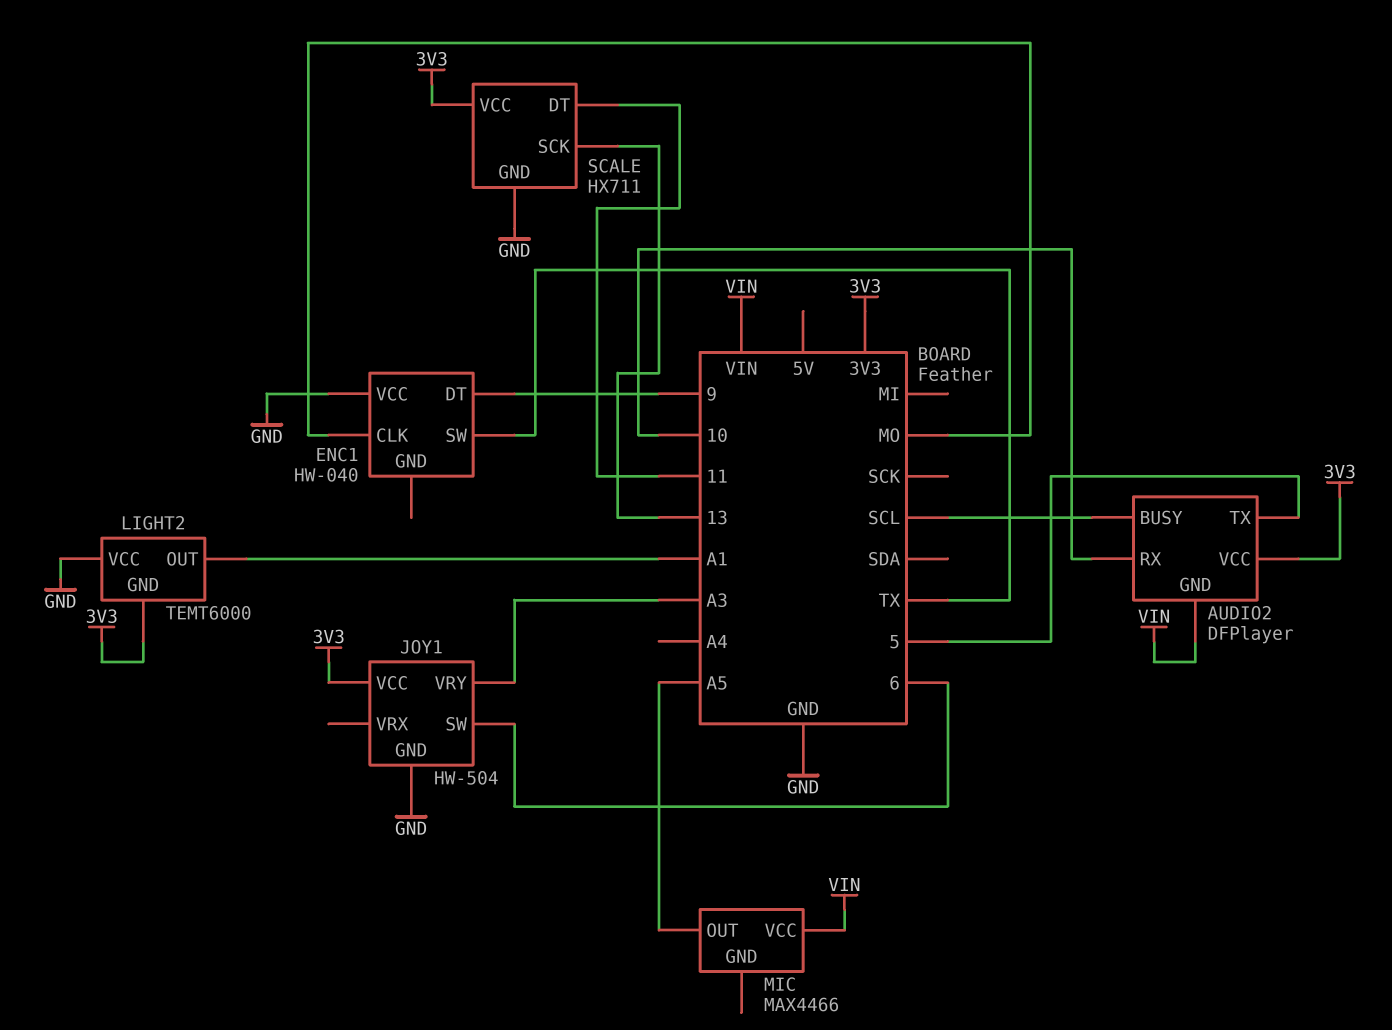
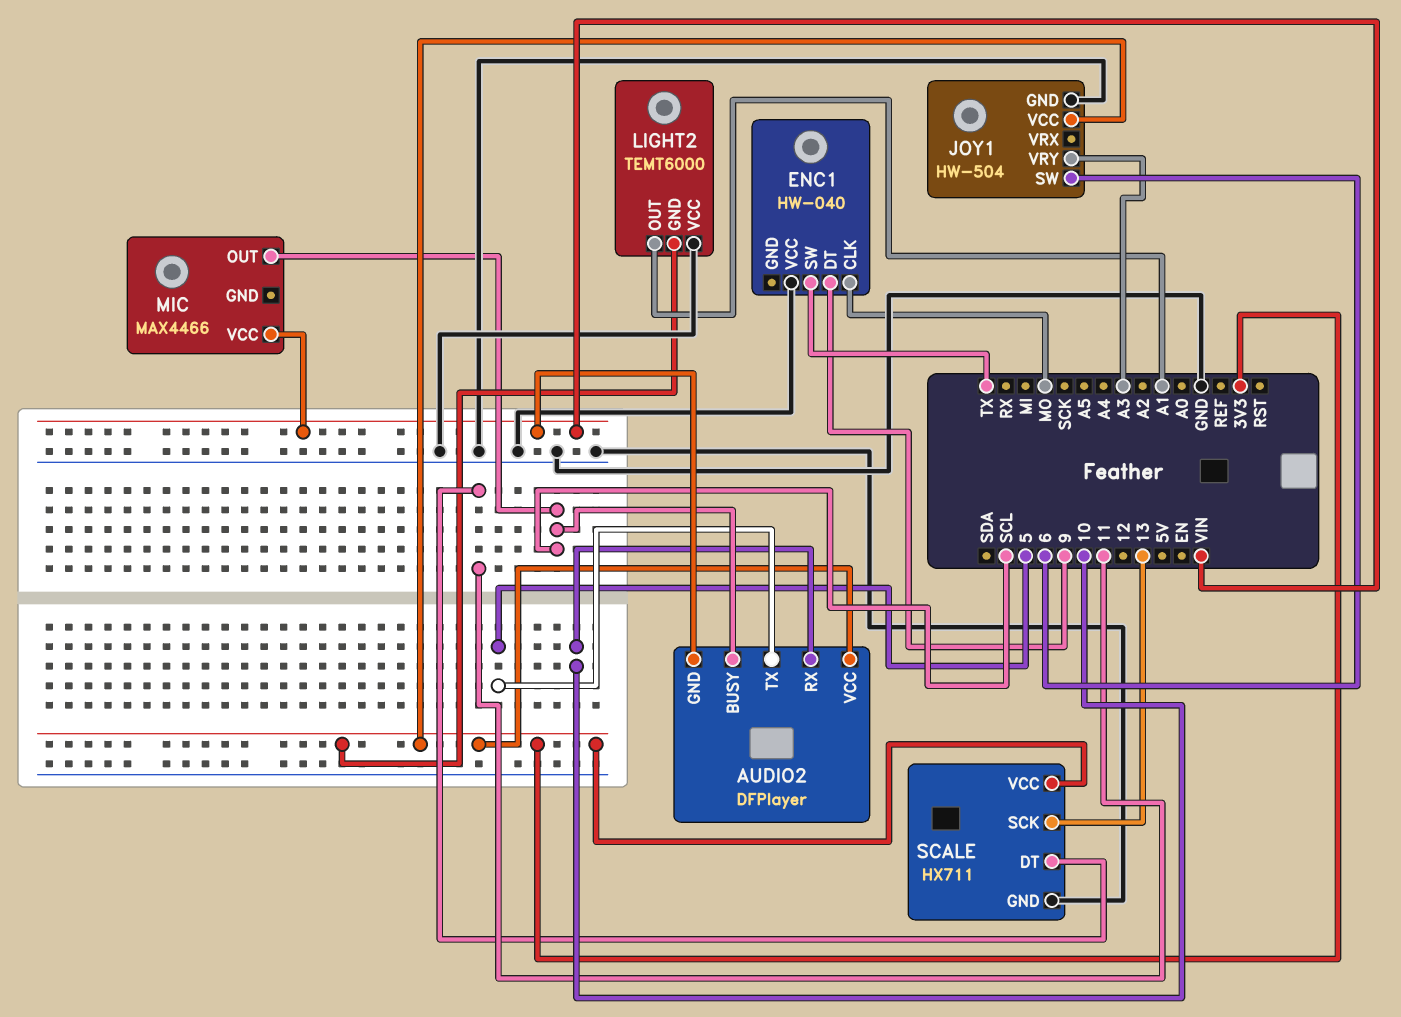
MIC pin OUT: A5 -> SCL

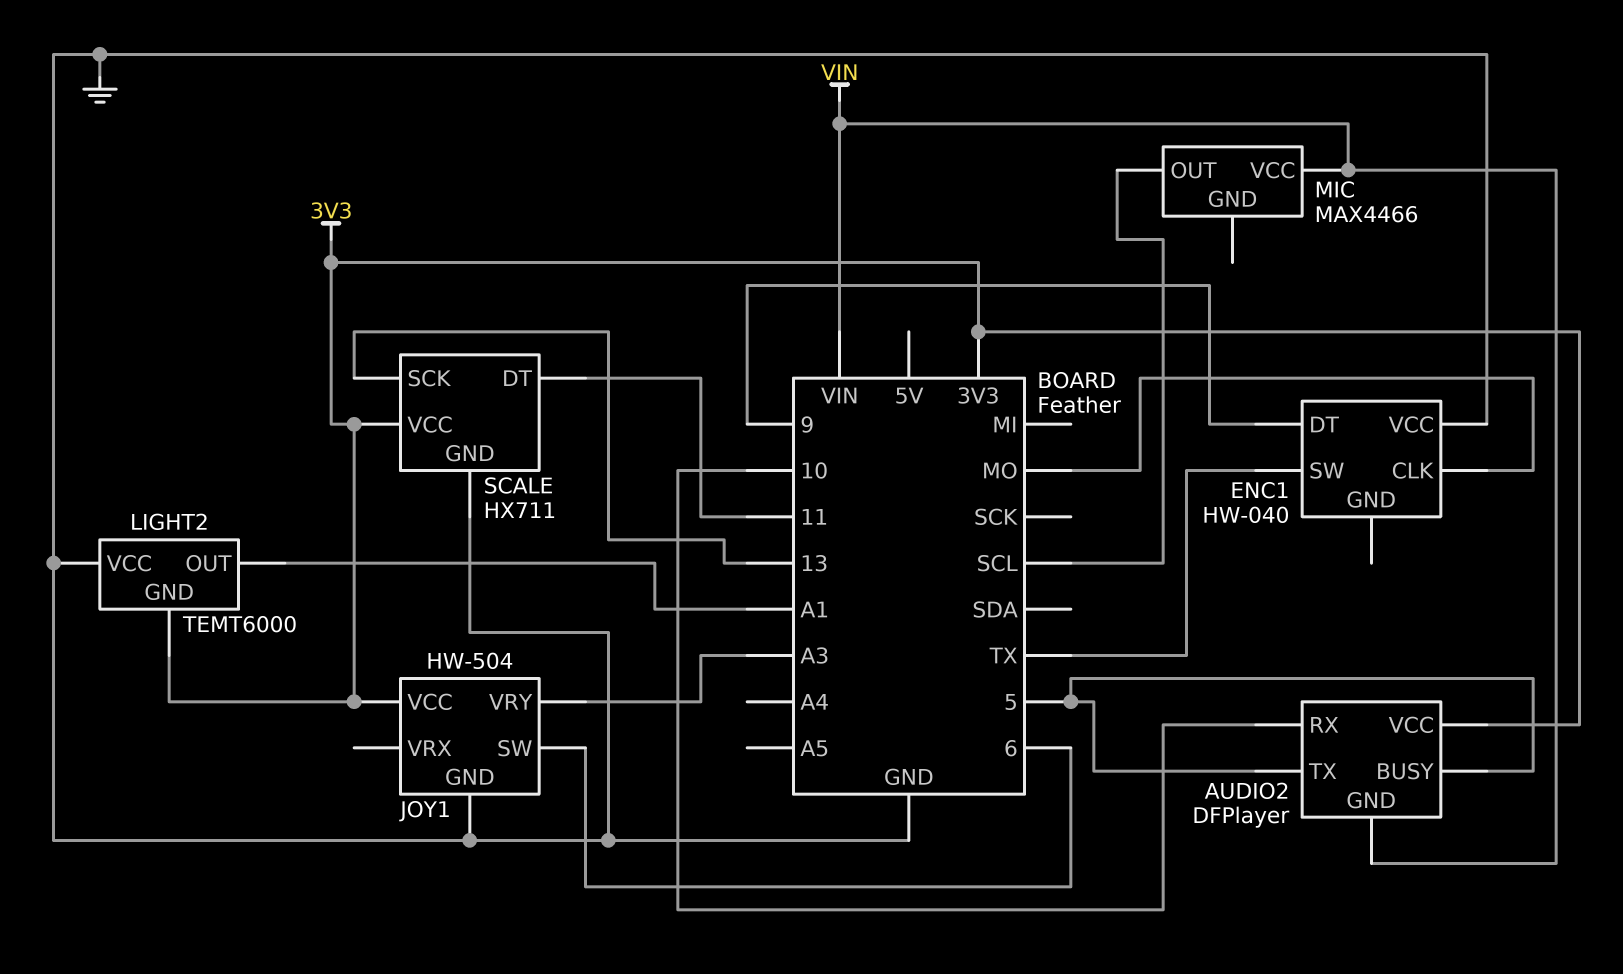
AUDIO2 pin BUSY: SCL -> 5

